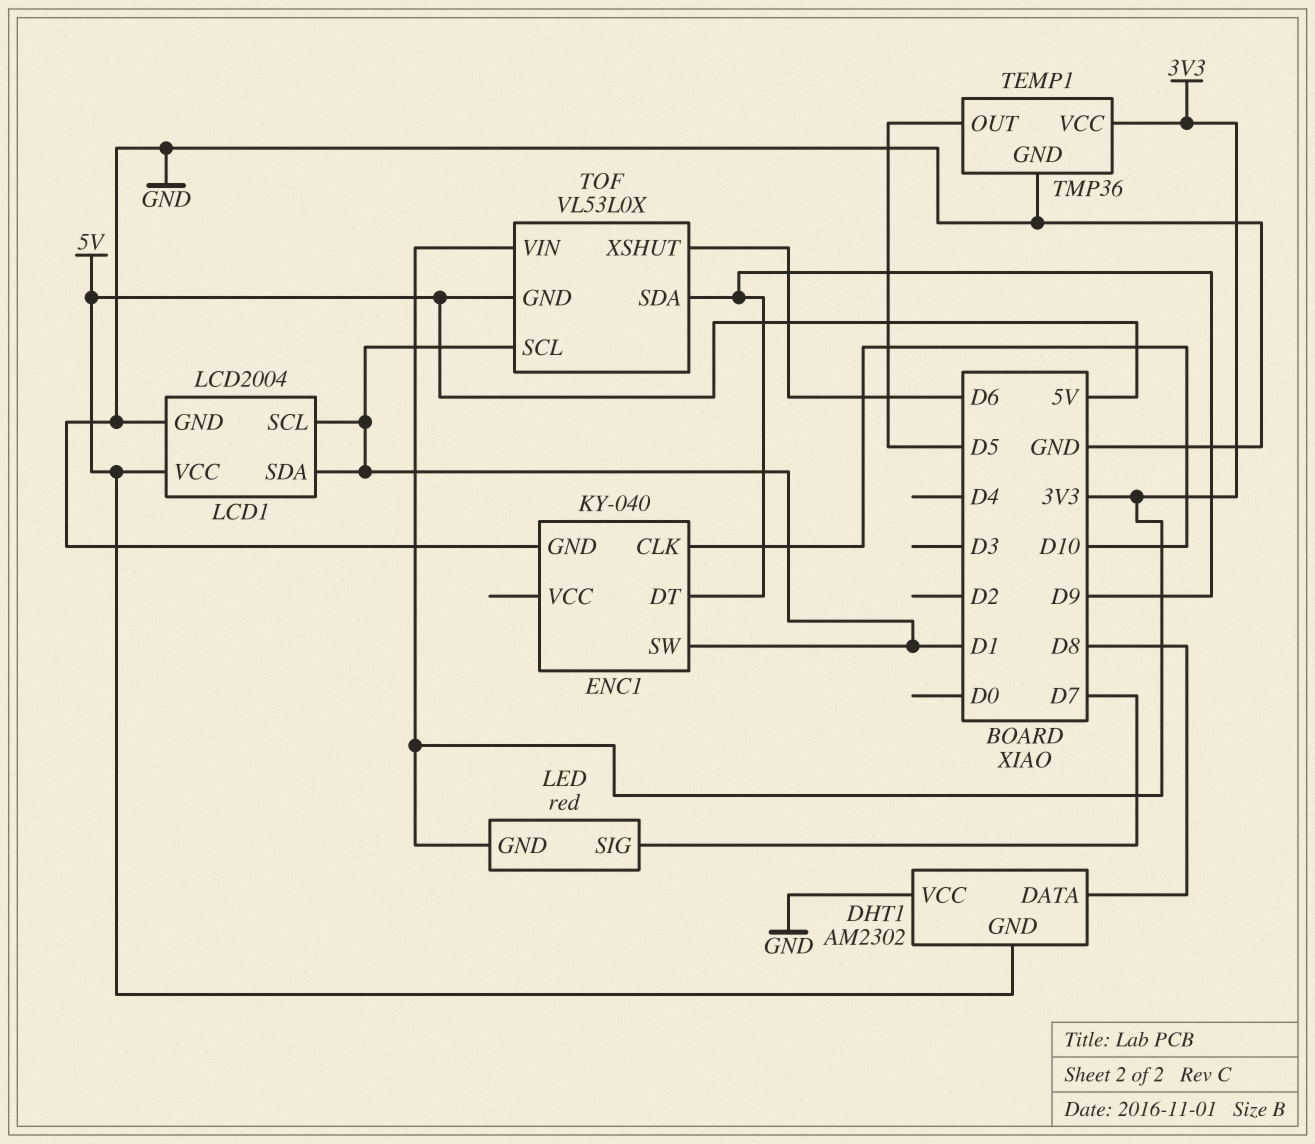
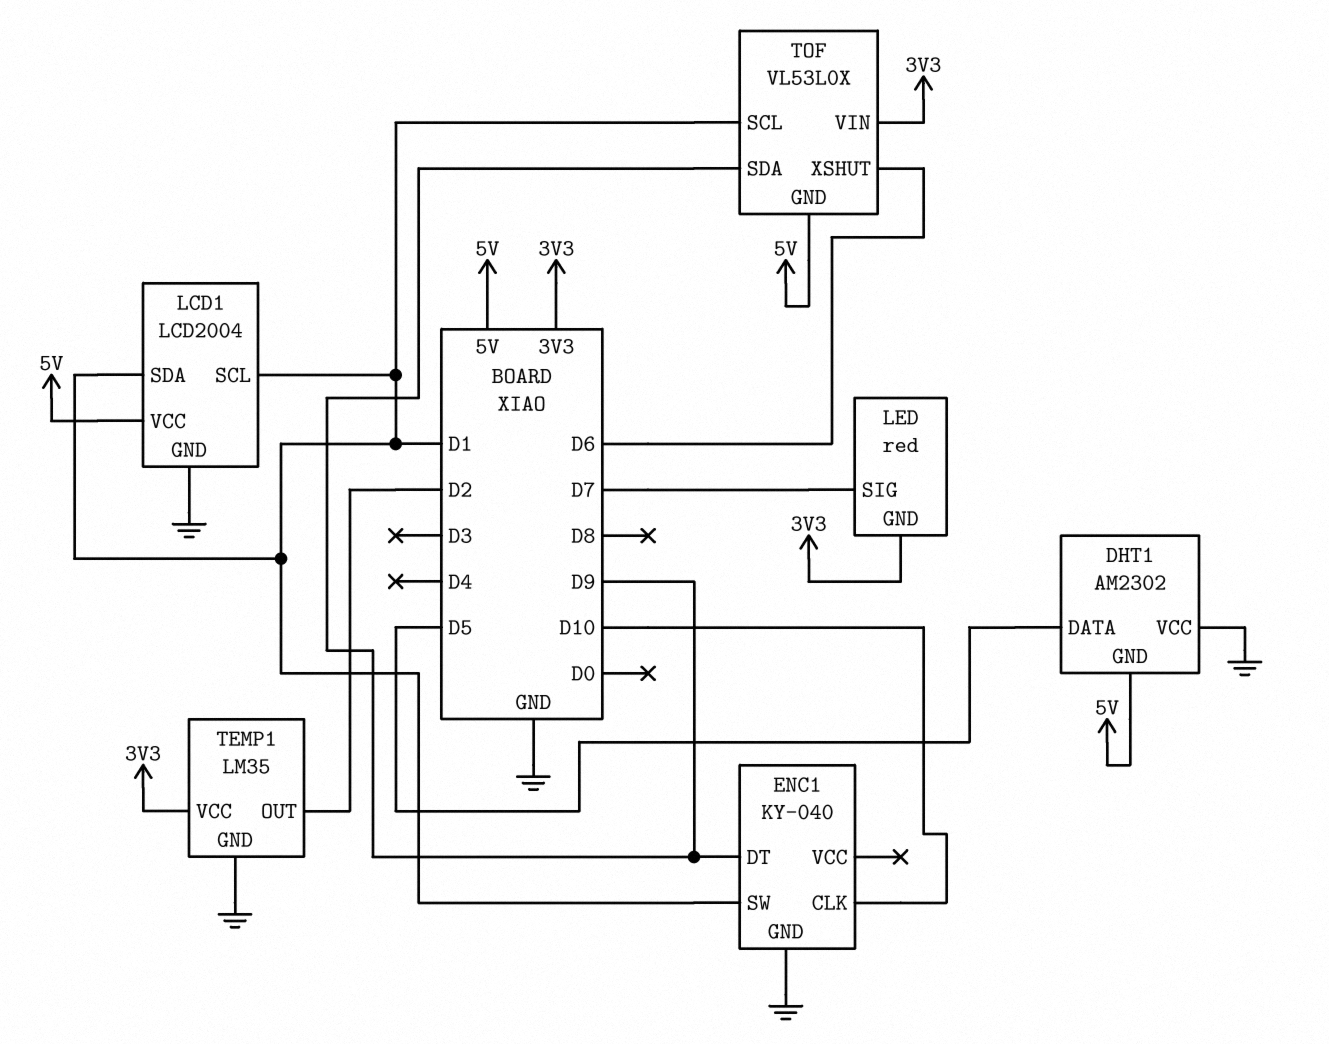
DHT1 pin DATA: D8 -> D5
TEMP1: TMP36 -> LM35
TEMP1 pin OUT: D5 -> D2

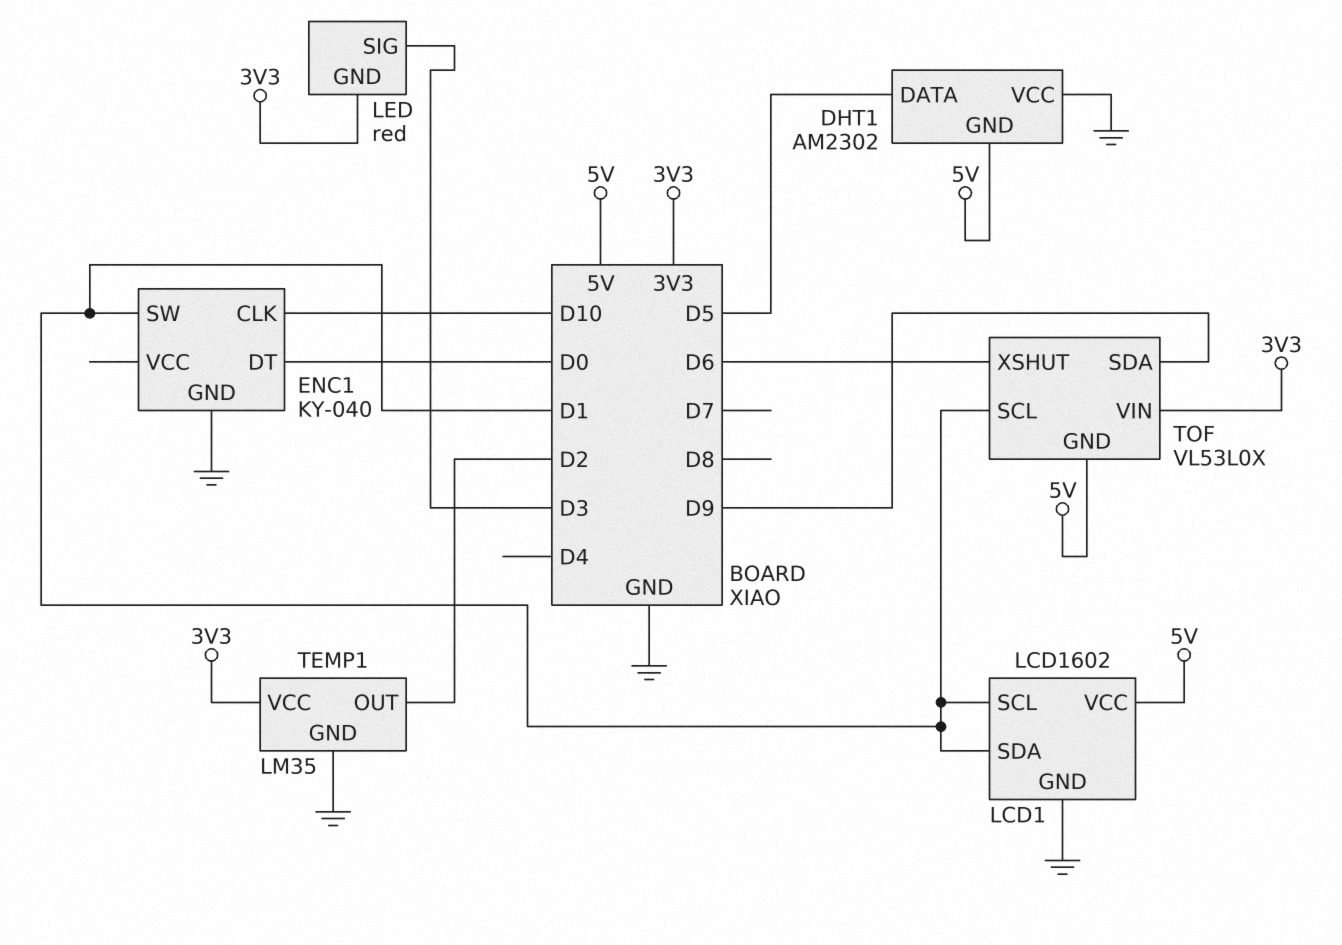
ENC1 pin DT: D9 -> D0
LCD1: LCD2004 -> LCD1602
LED pin SIG: D7 -> D3

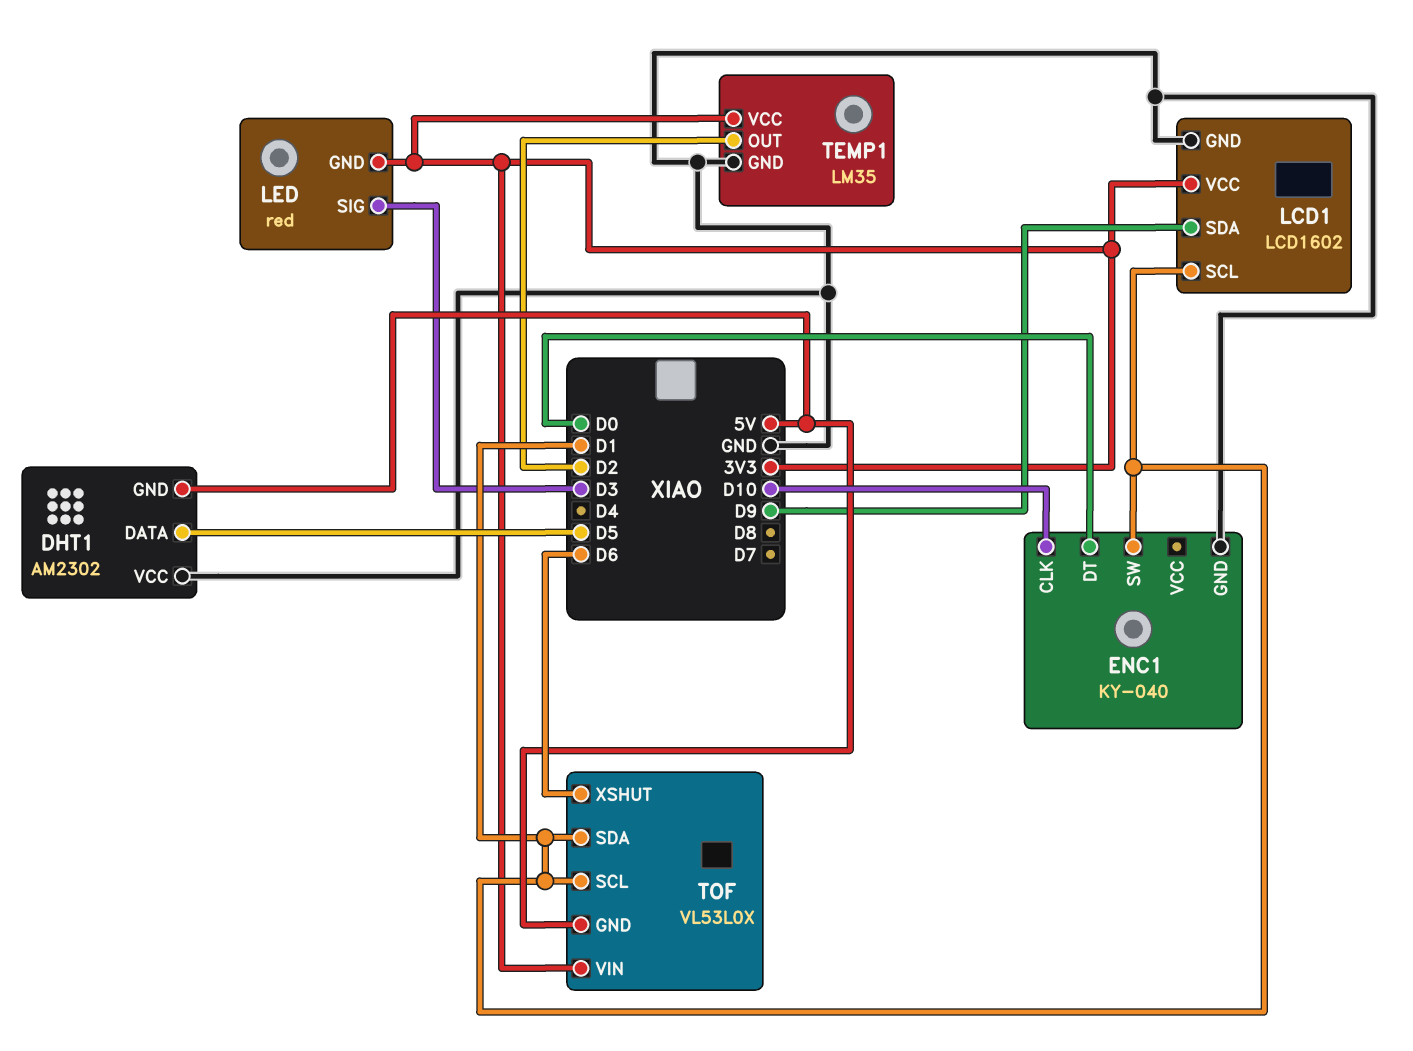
LCD1 pin SDA: D1 -> D9
LCD1 pin VCC: 5V -> 3V3
TOF pin SDA: D9 -> D1

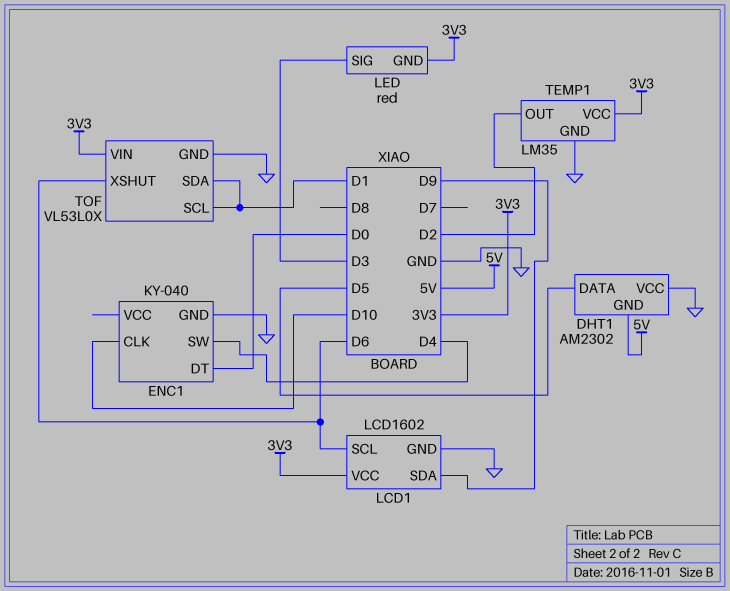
ENC1 pin SW: D1 -> D4
LCD1 pin SCL: D1 -> D6
TOF pin GND: 5V -> GND

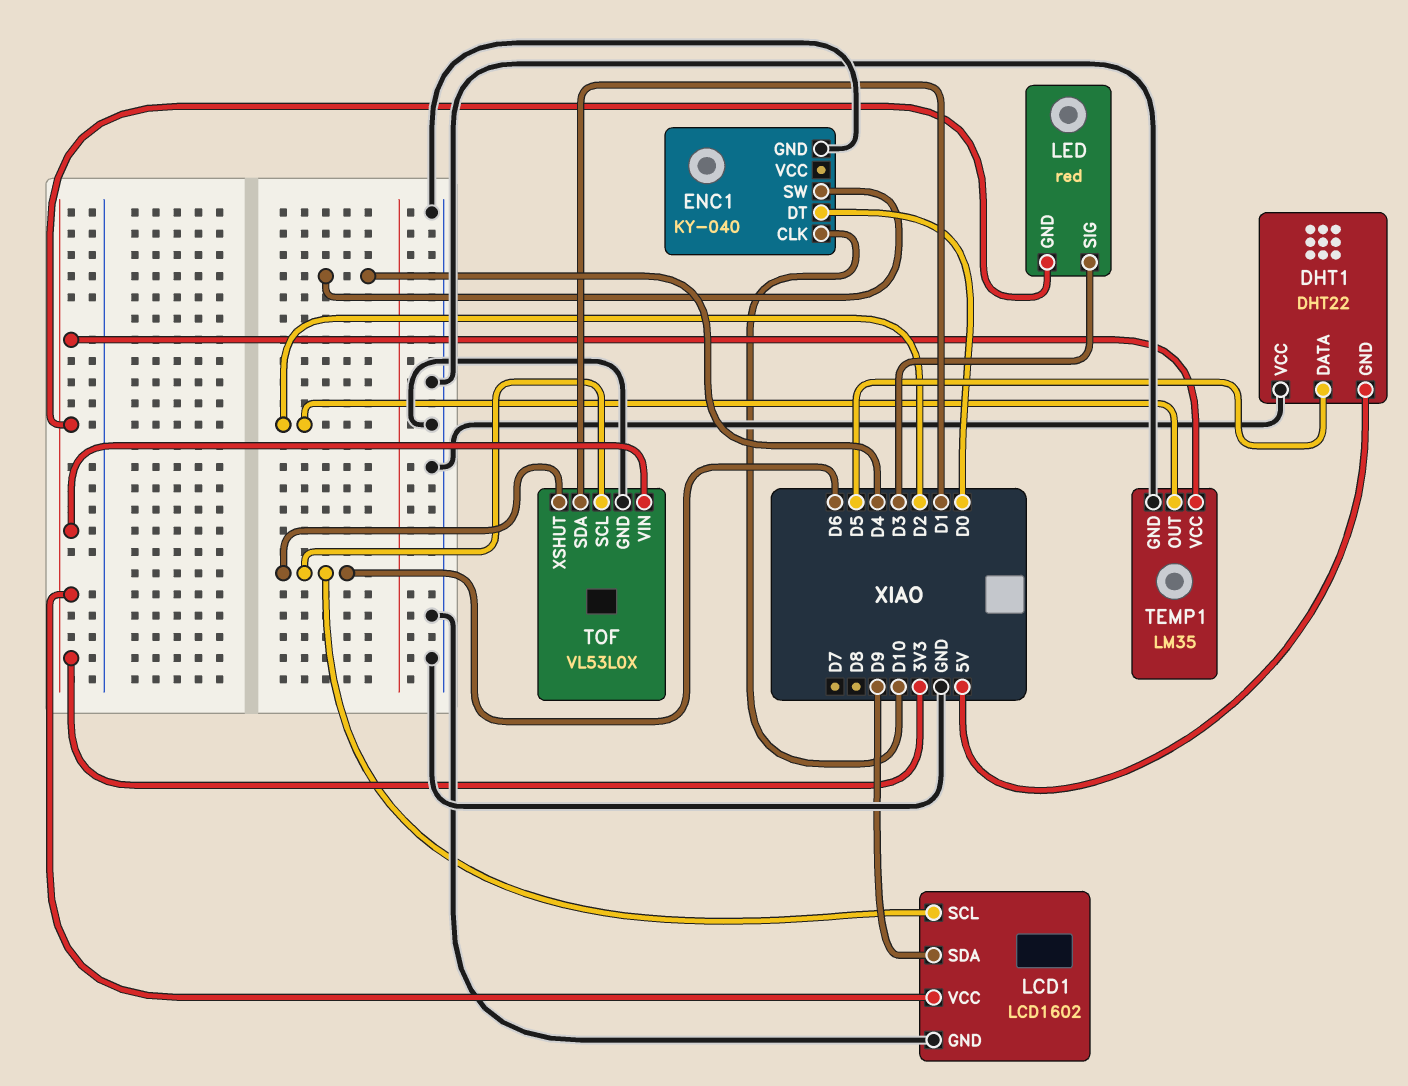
DHT1: AM2302 -> DHT22
TOF pin SCL: D1 -> D6

